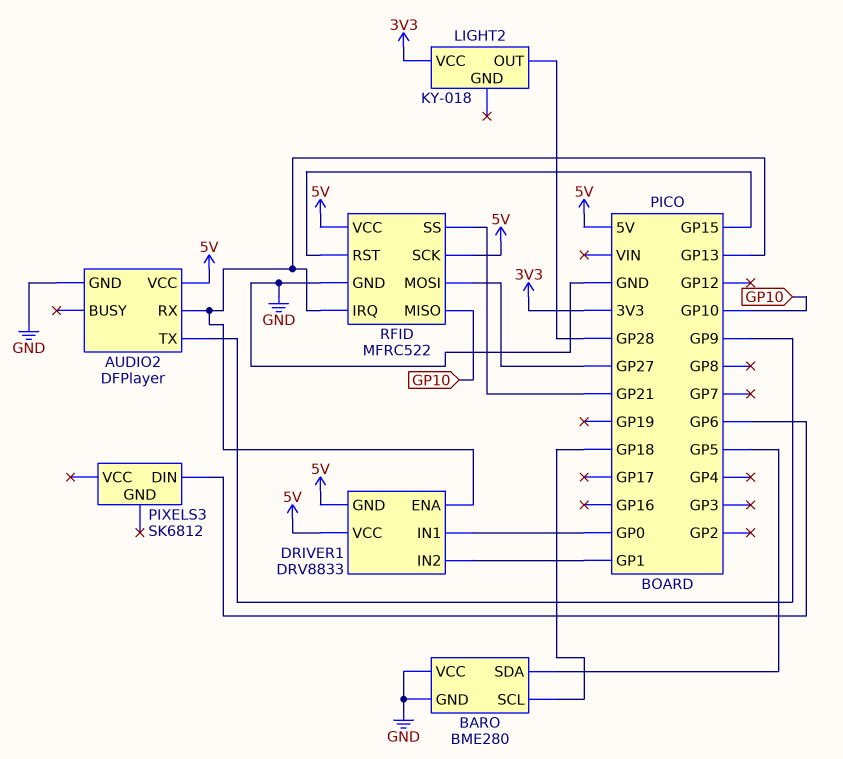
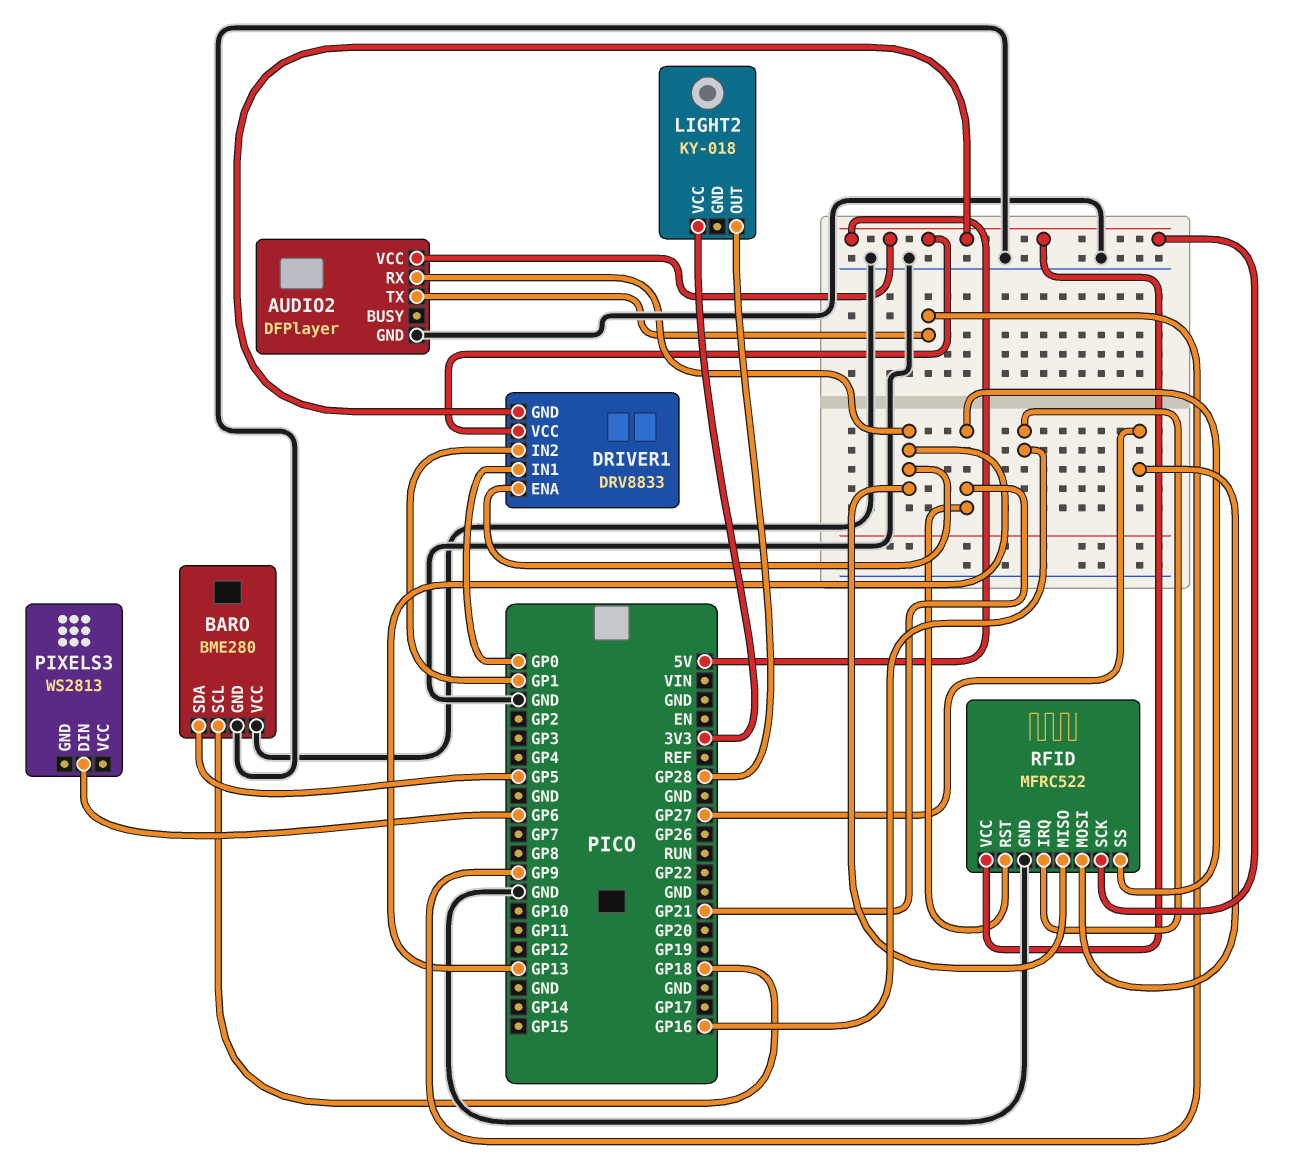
PIXELS3: SK6812 -> WS2813
RFID pin IRQ: GP13 -> GP16
RFID pin MISO: GP10 -> GP13
RFID pin RST: GP15 -> GP21

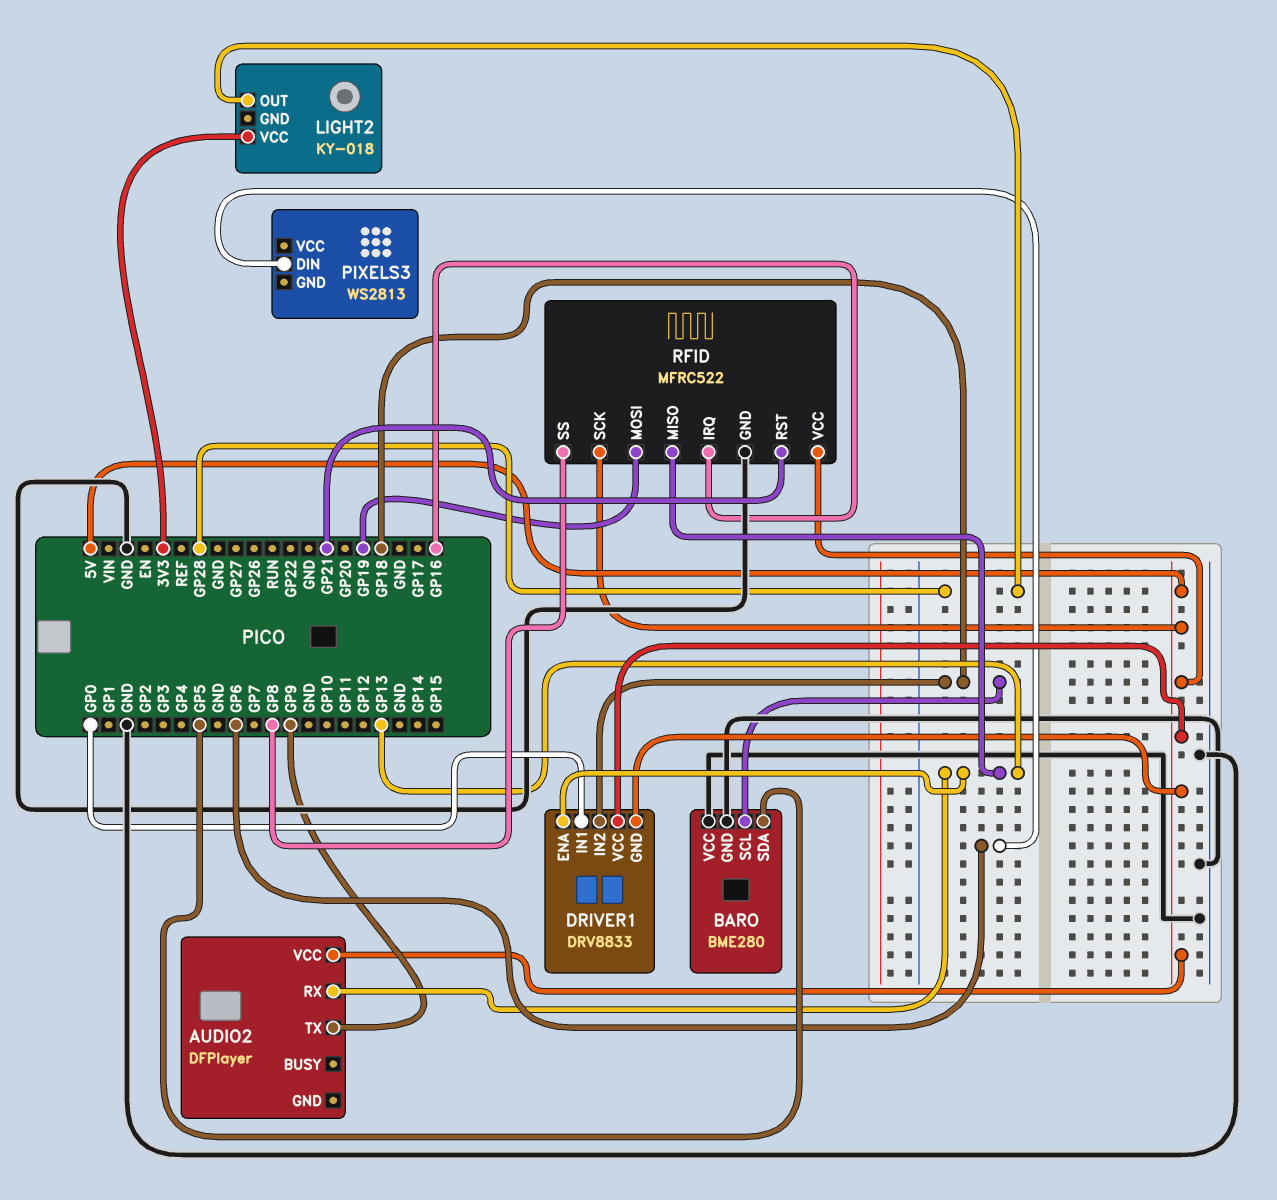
AUDIO2 pin GND: GND -> none
DRIVER1 pin IN2: GP1 -> GP18
RFID pin MOSI: GP27 -> GP19
RFID pin SS: GP21 -> GP8

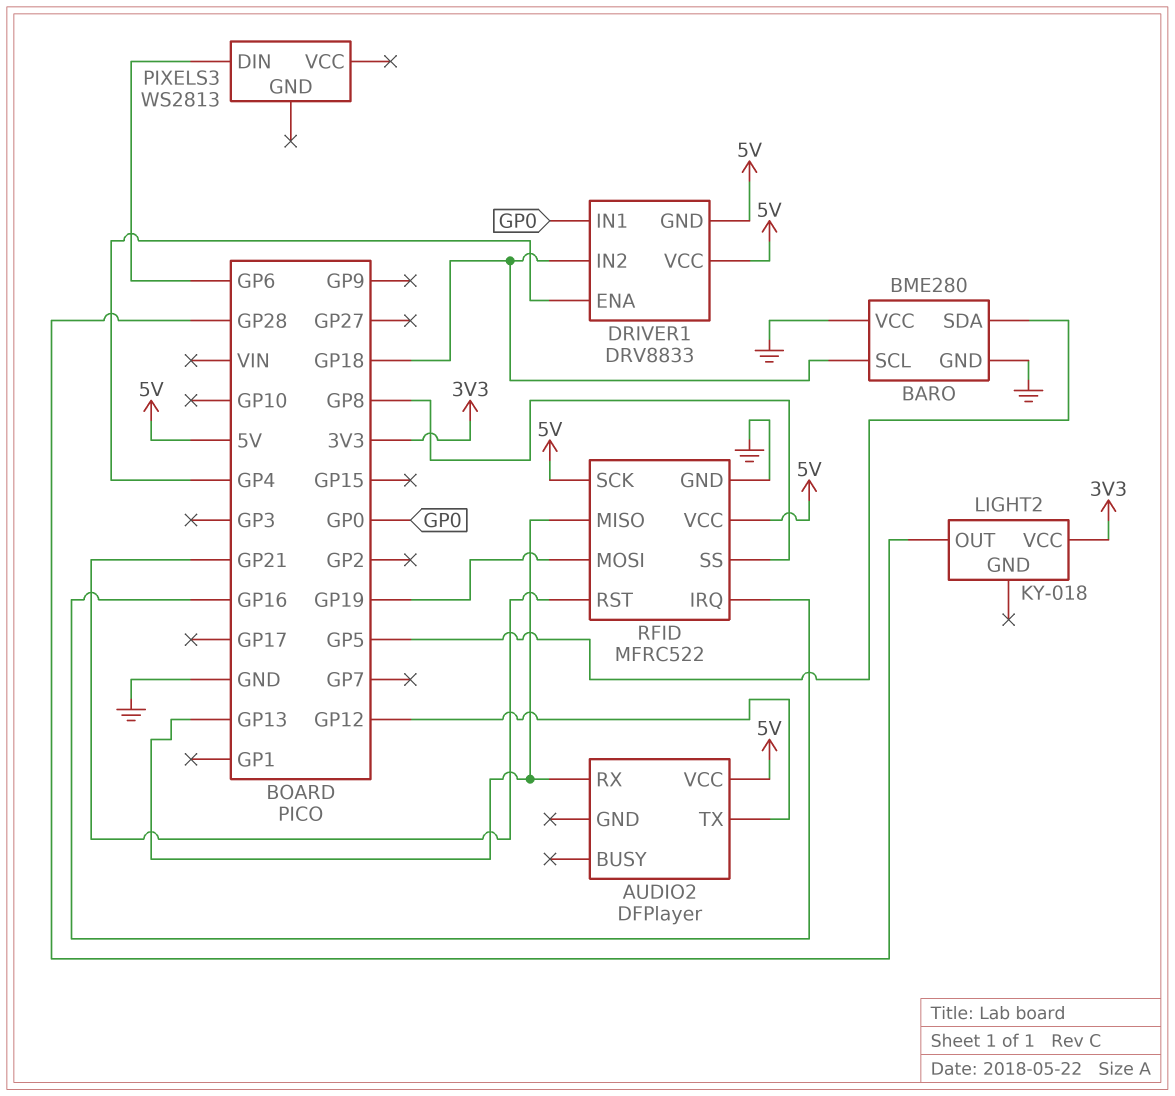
AUDIO2 pin TX: GP9 -> GP12
DRIVER1 pin ENA: GP13 -> GP4

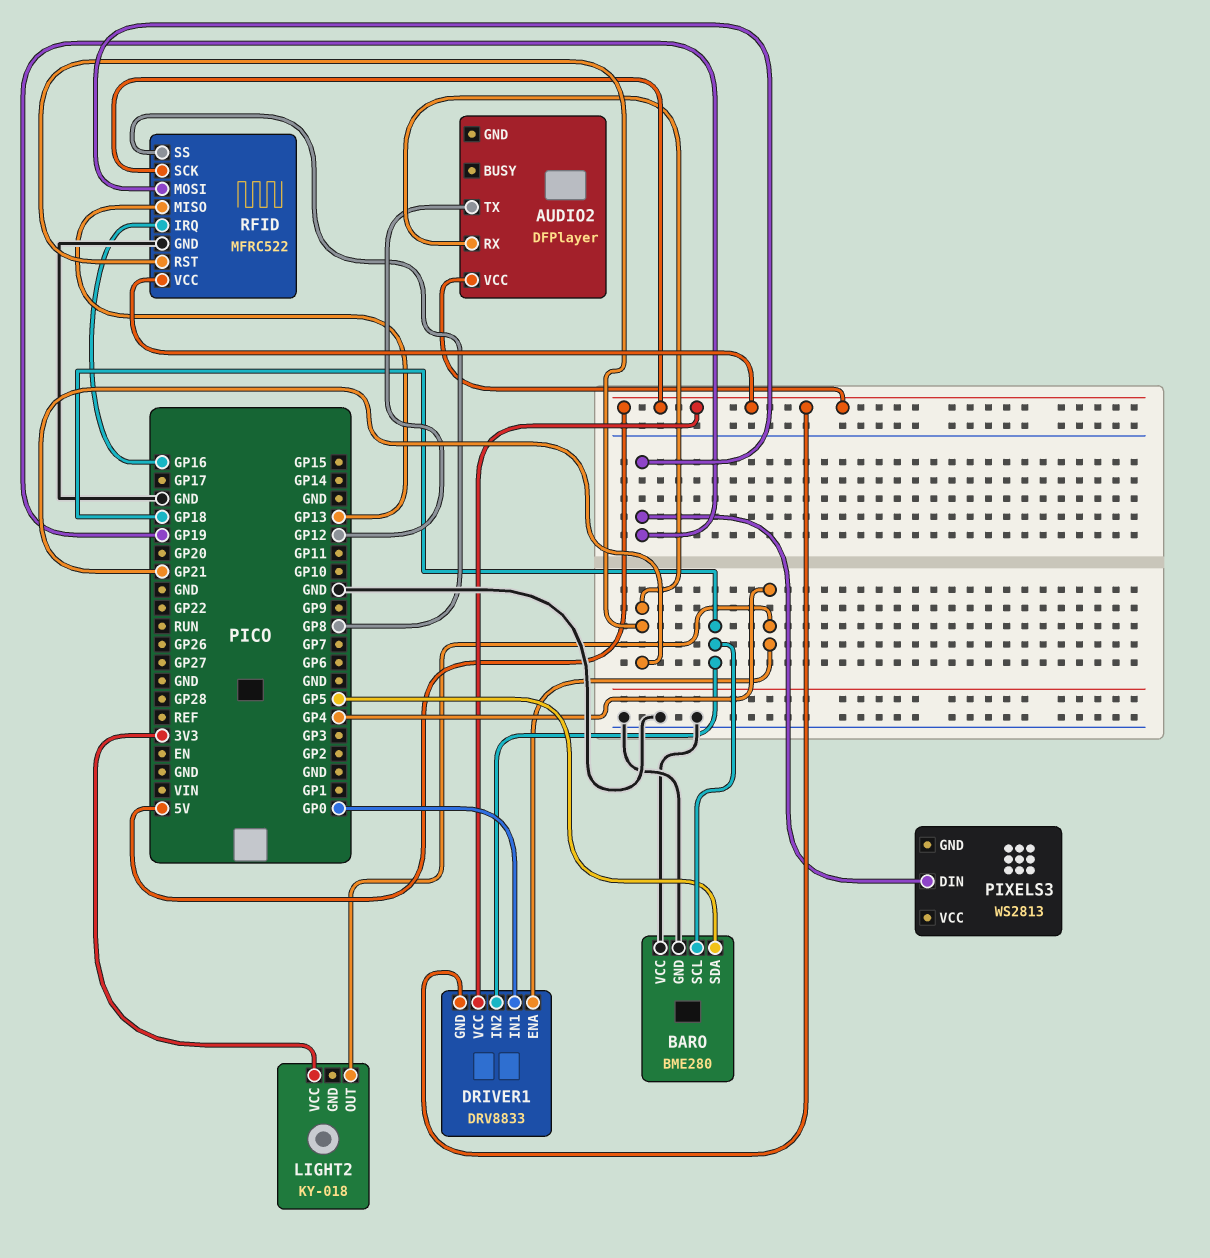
AUDIO2 pin RX: GP13 -> GP21
LIGHT2 pin OUT: GP28 -> GP4
PIXELS3 pin DIN: GP6 -> GP19

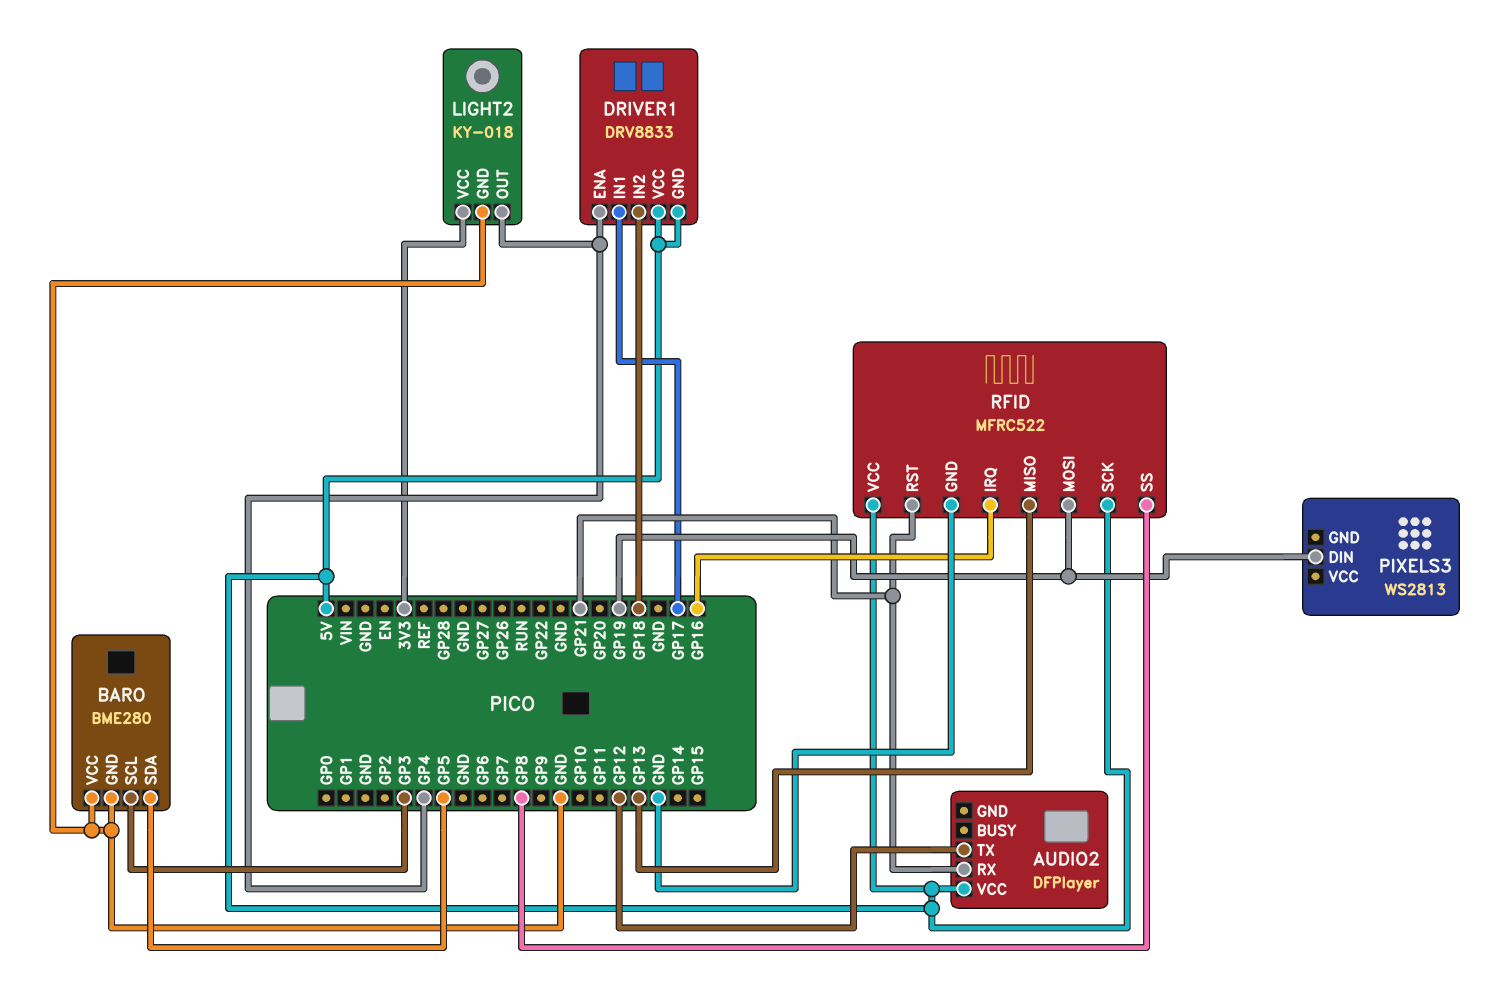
BARO pin SCL: GP18 -> GP3
DRIVER1 pin IN1: GP0 -> GP17
LIGHT2 pin GND: none -> GND

